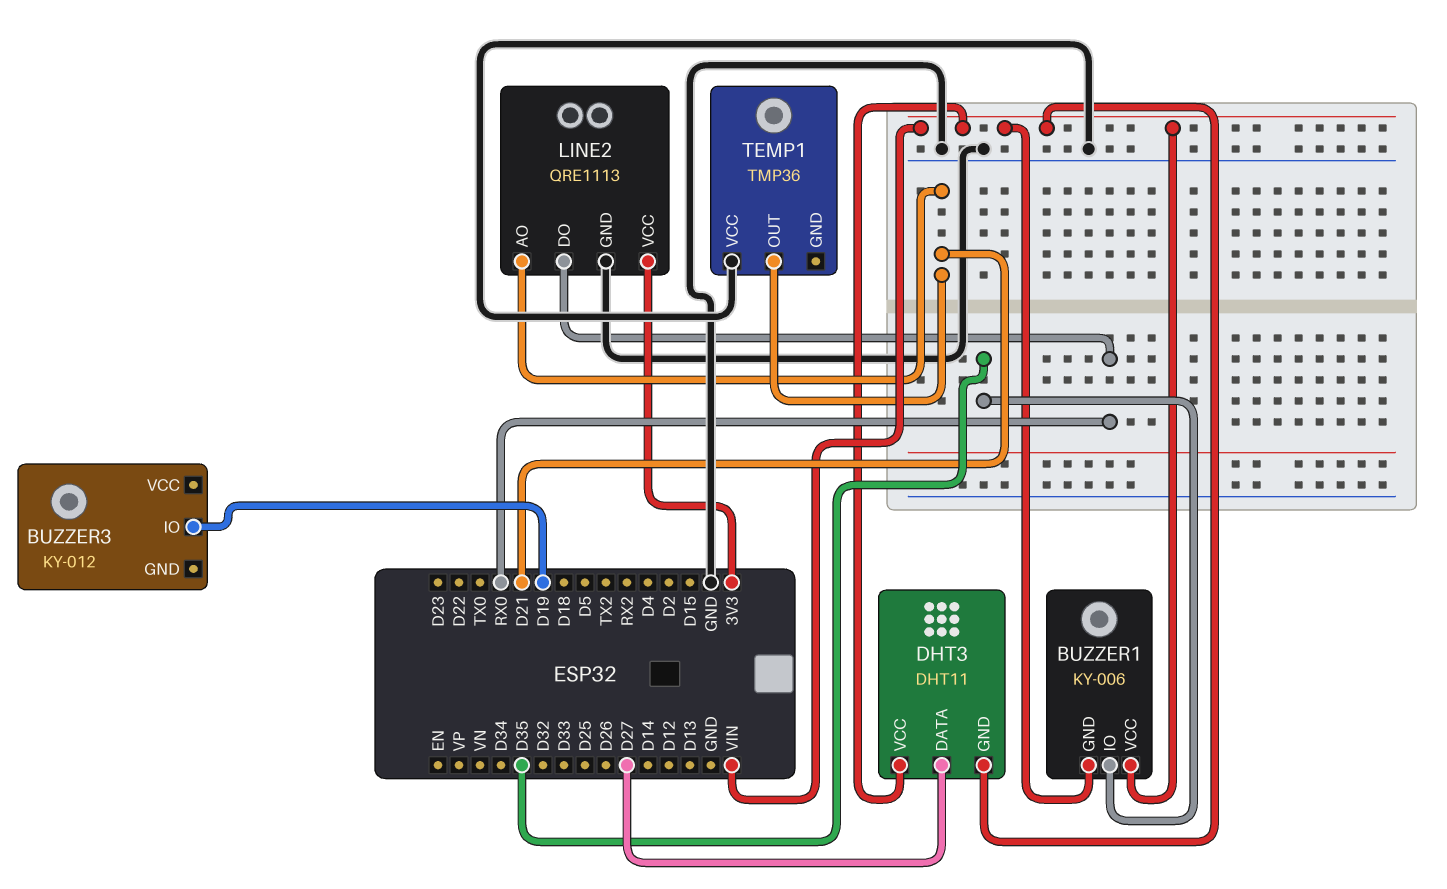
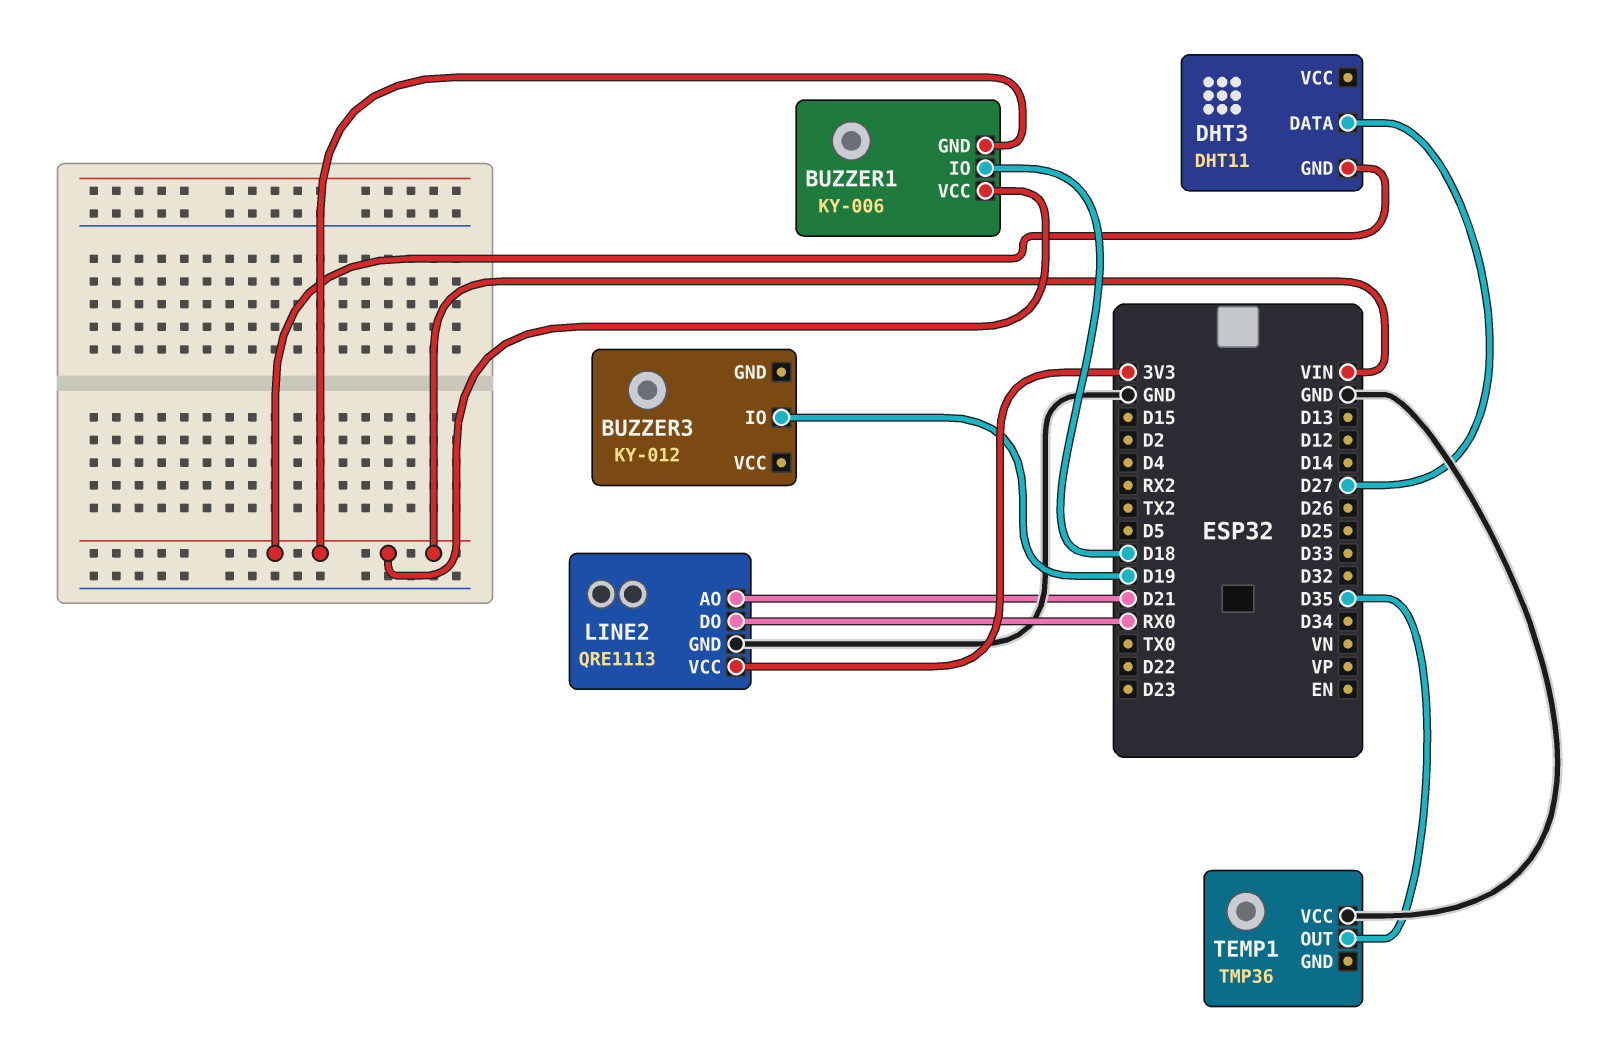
BUZZER1 pin IO: D35 -> D18
DHT3 pin VCC: VIN -> none
TEMP1 pin OUT: D21 -> D35

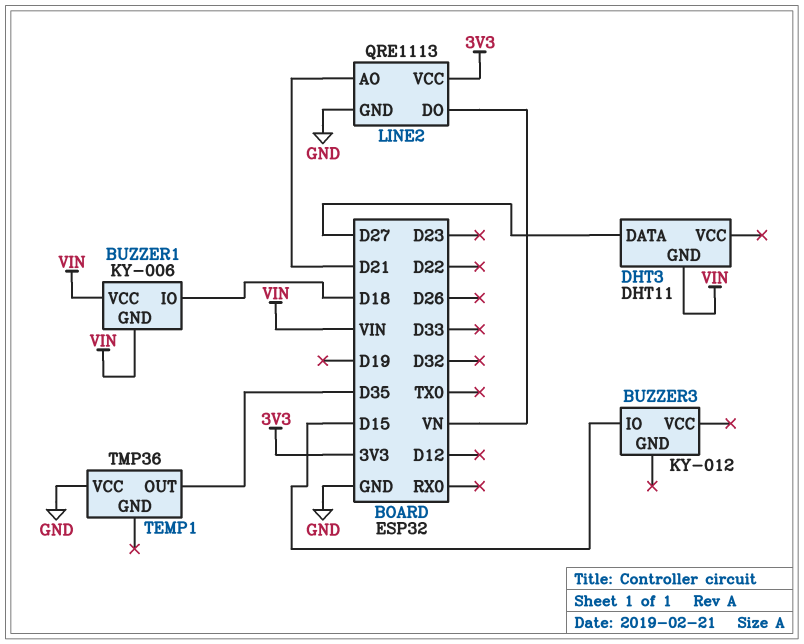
BUZZER3 pin IO: D19 -> D15
LINE2 pin DO: RX0 -> VN

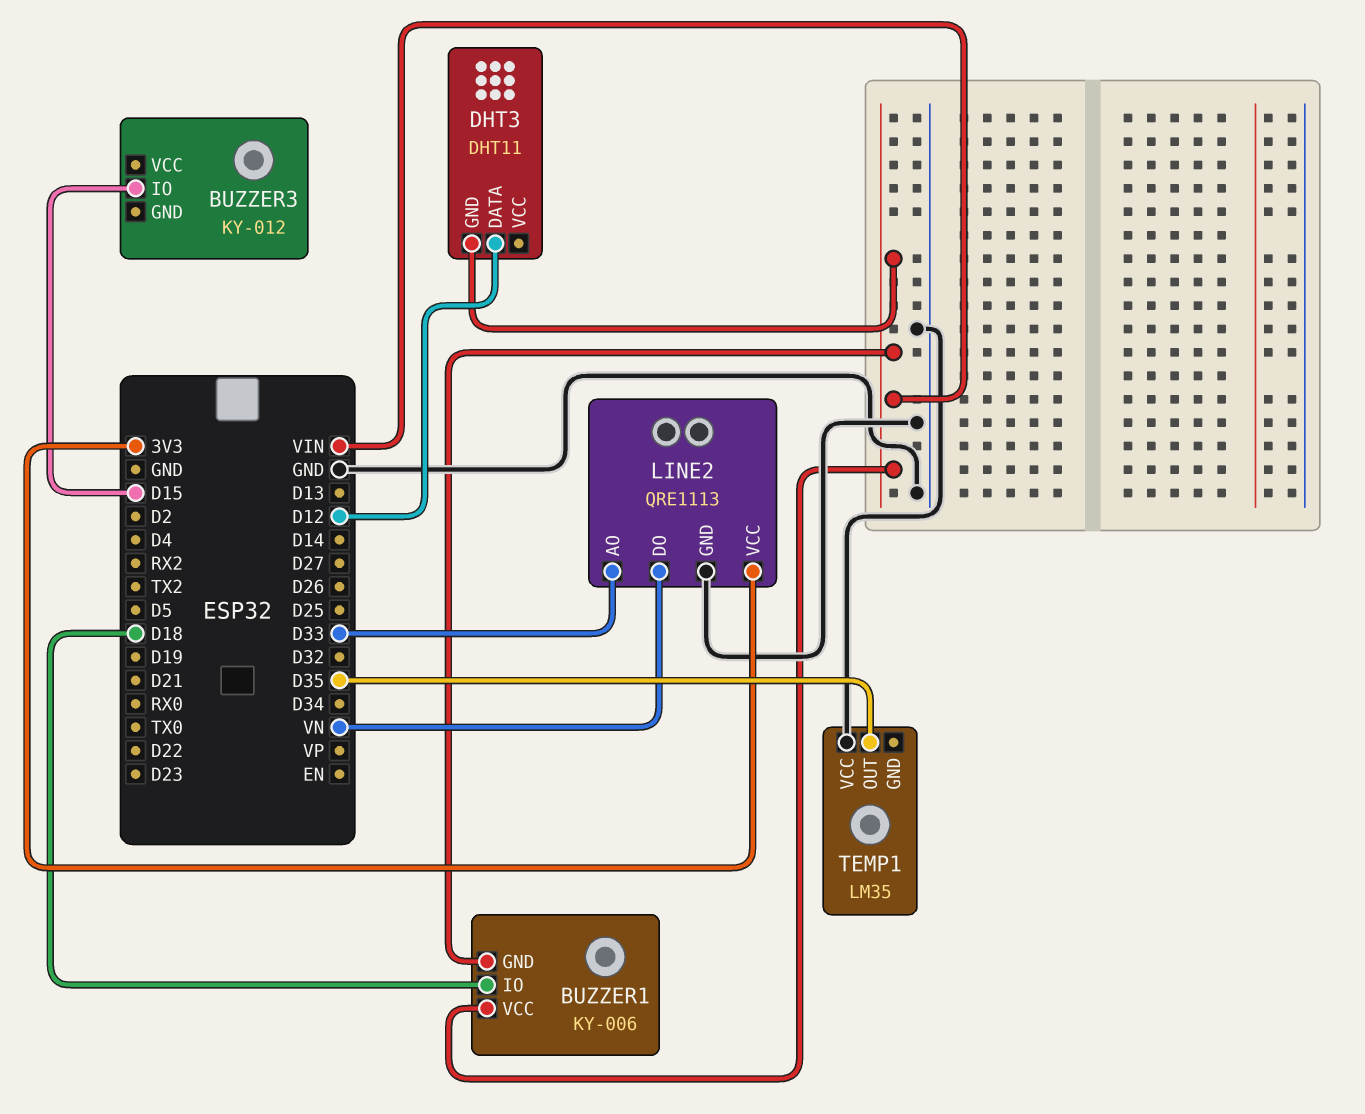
DHT3 pin DATA: D27 -> D12
LINE2 pin AO: D21 -> D33
TEMP1: TMP36 -> LM35

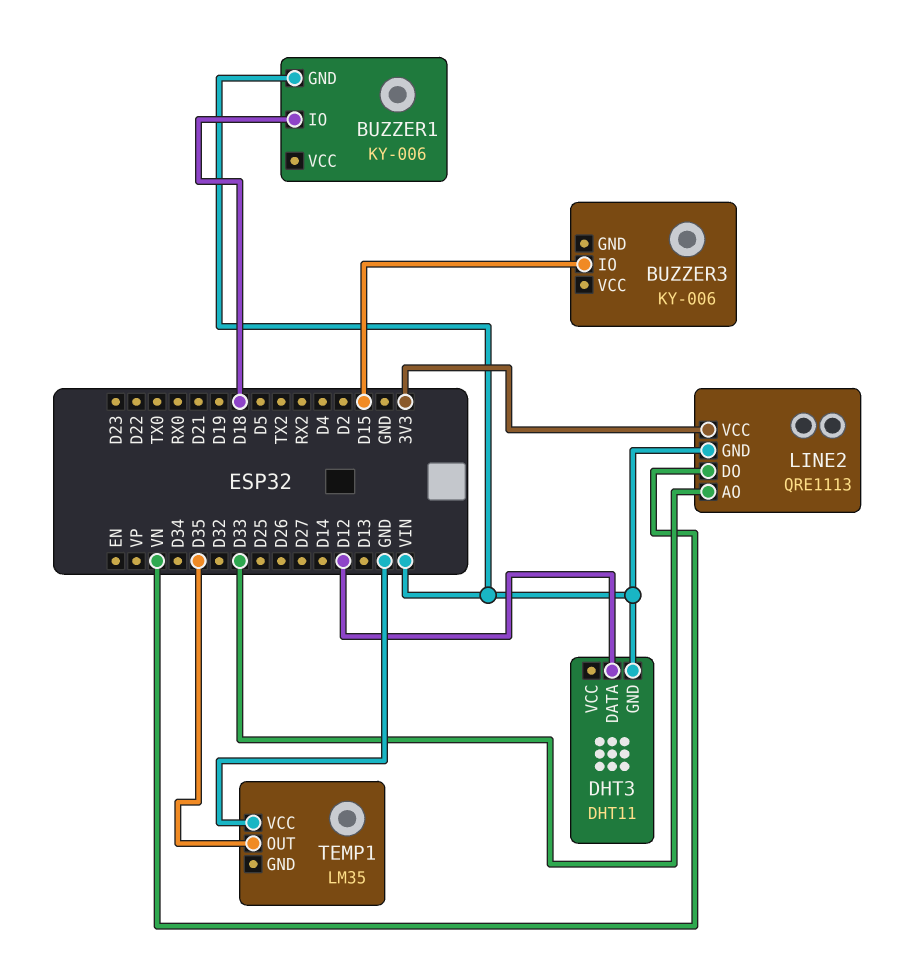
BUZZER1 pin VCC: VIN -> none
BUZZER3: KY-012 -> KY-006
LINE2 pin GND: GND -> VIN

